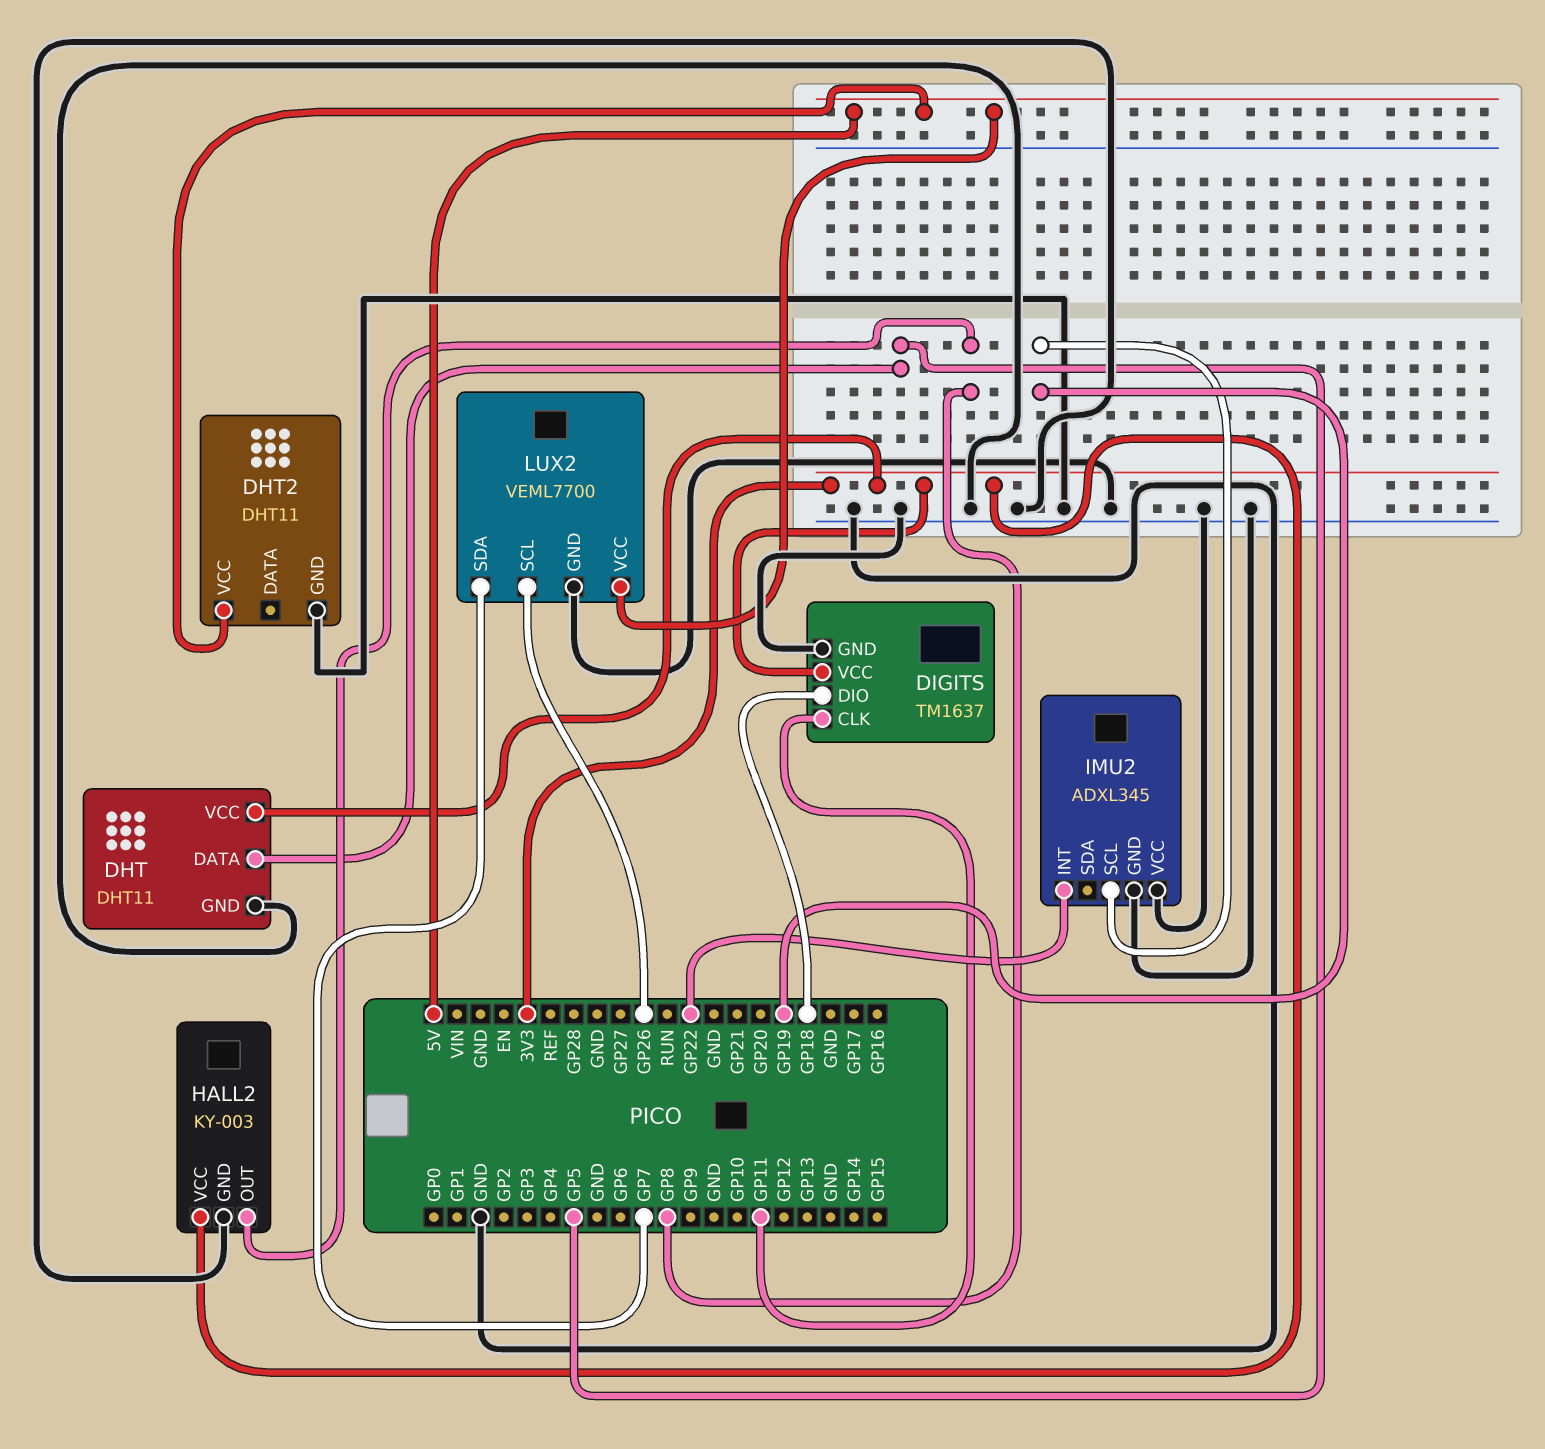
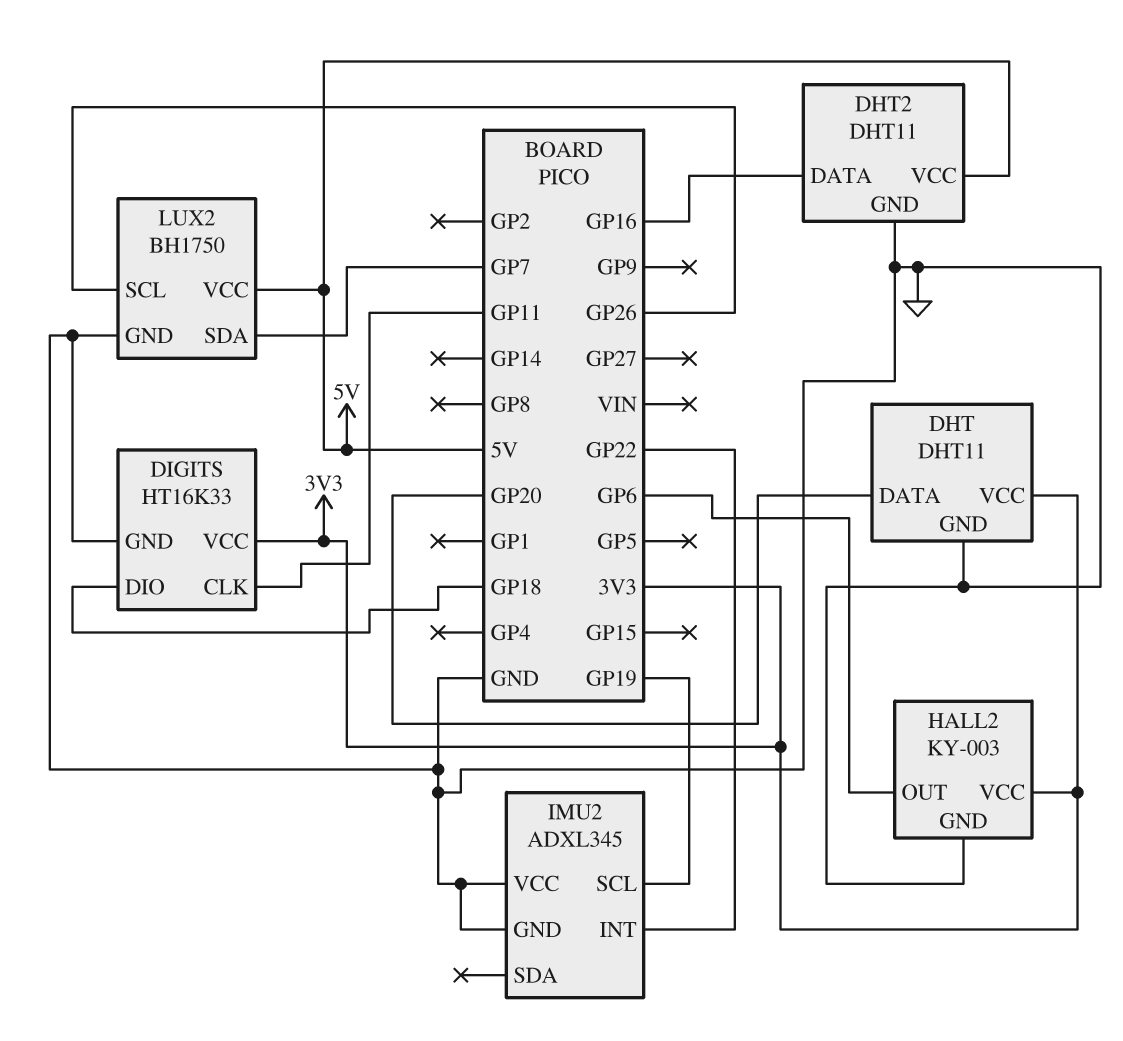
DHT pin DATA: GP5 -> GP20
DHT2 pin DATA: none -> GP16
DIGITS: TM1637 -> HT16K33
HALL2 pin OUT: GP8 -> GP6
LUX2: VEML7700 -> BH1750

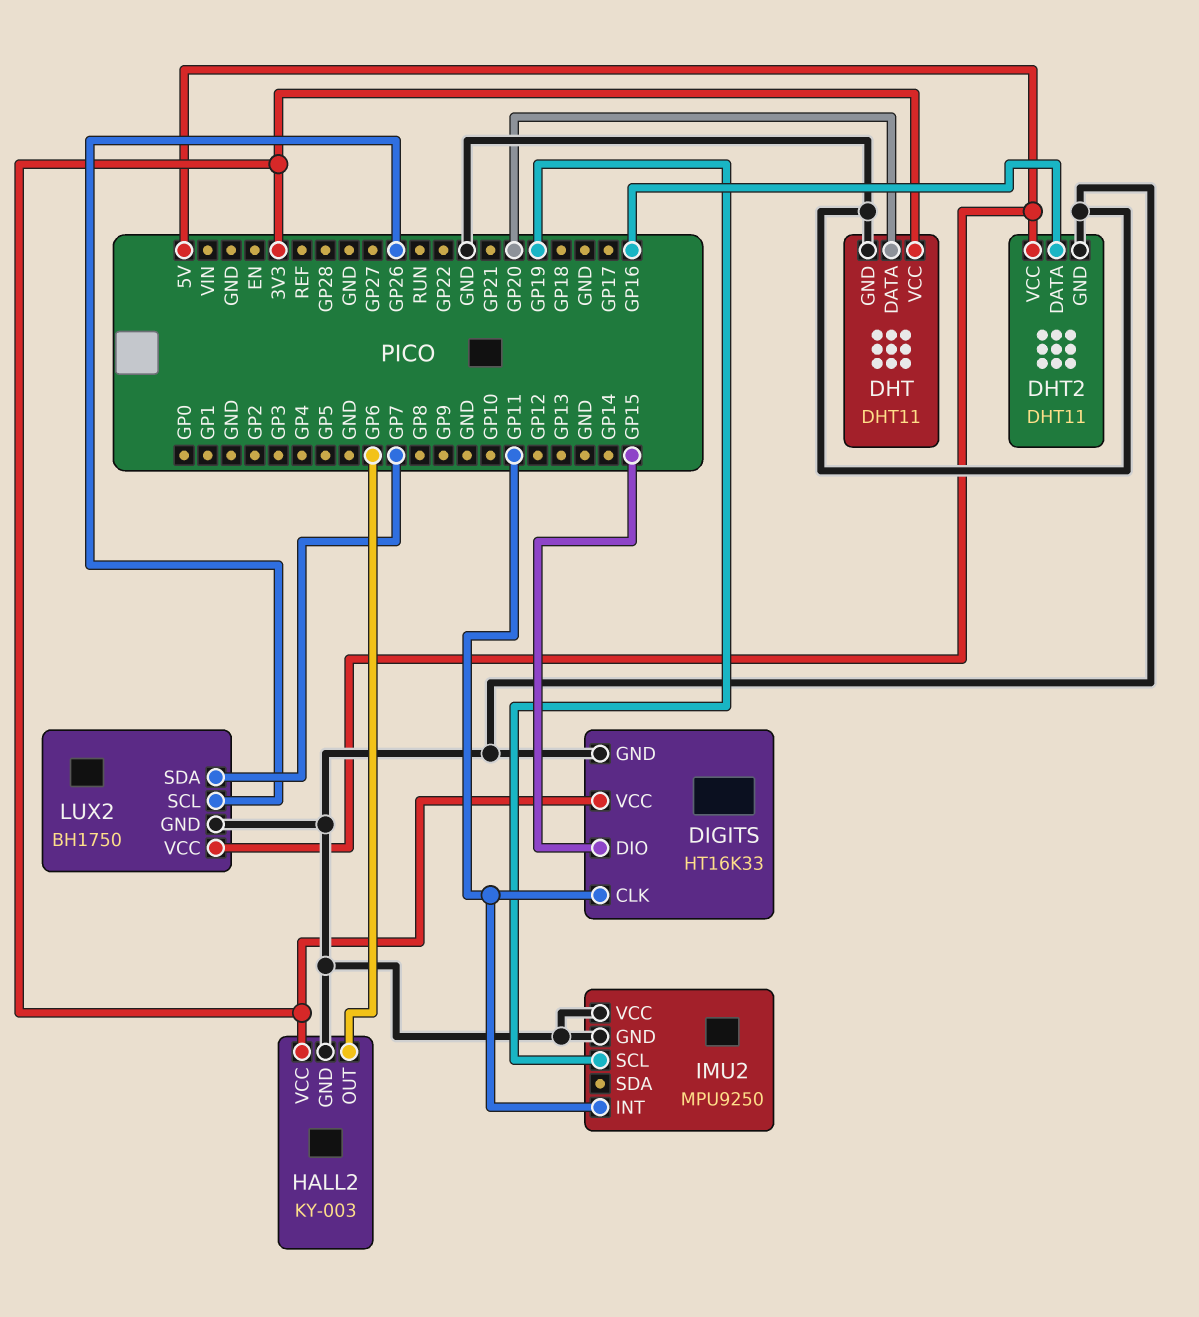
DIGITS pin DIO: GP18 -> GP15
IMU2: ADXL345 -> MPU9250
IMU2 pin INT: GP22 -> GP11

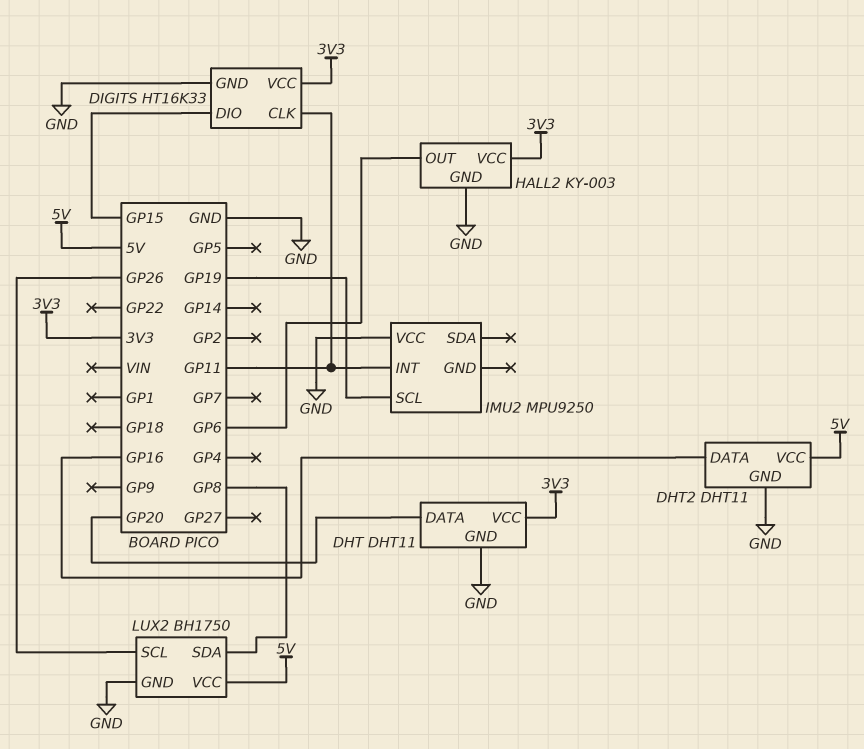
IMU2 pin GND: GND -> none
LUX2 pin SDA: GP7 -> GP8

